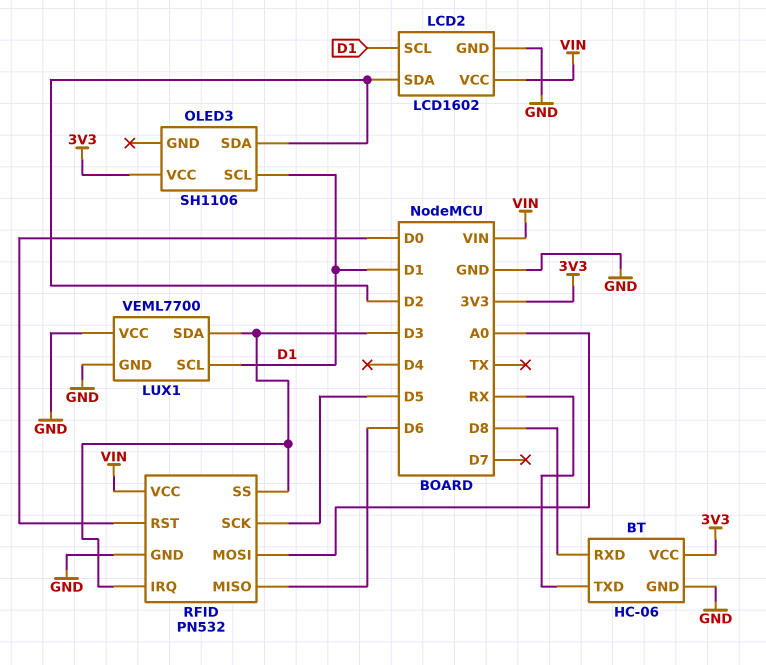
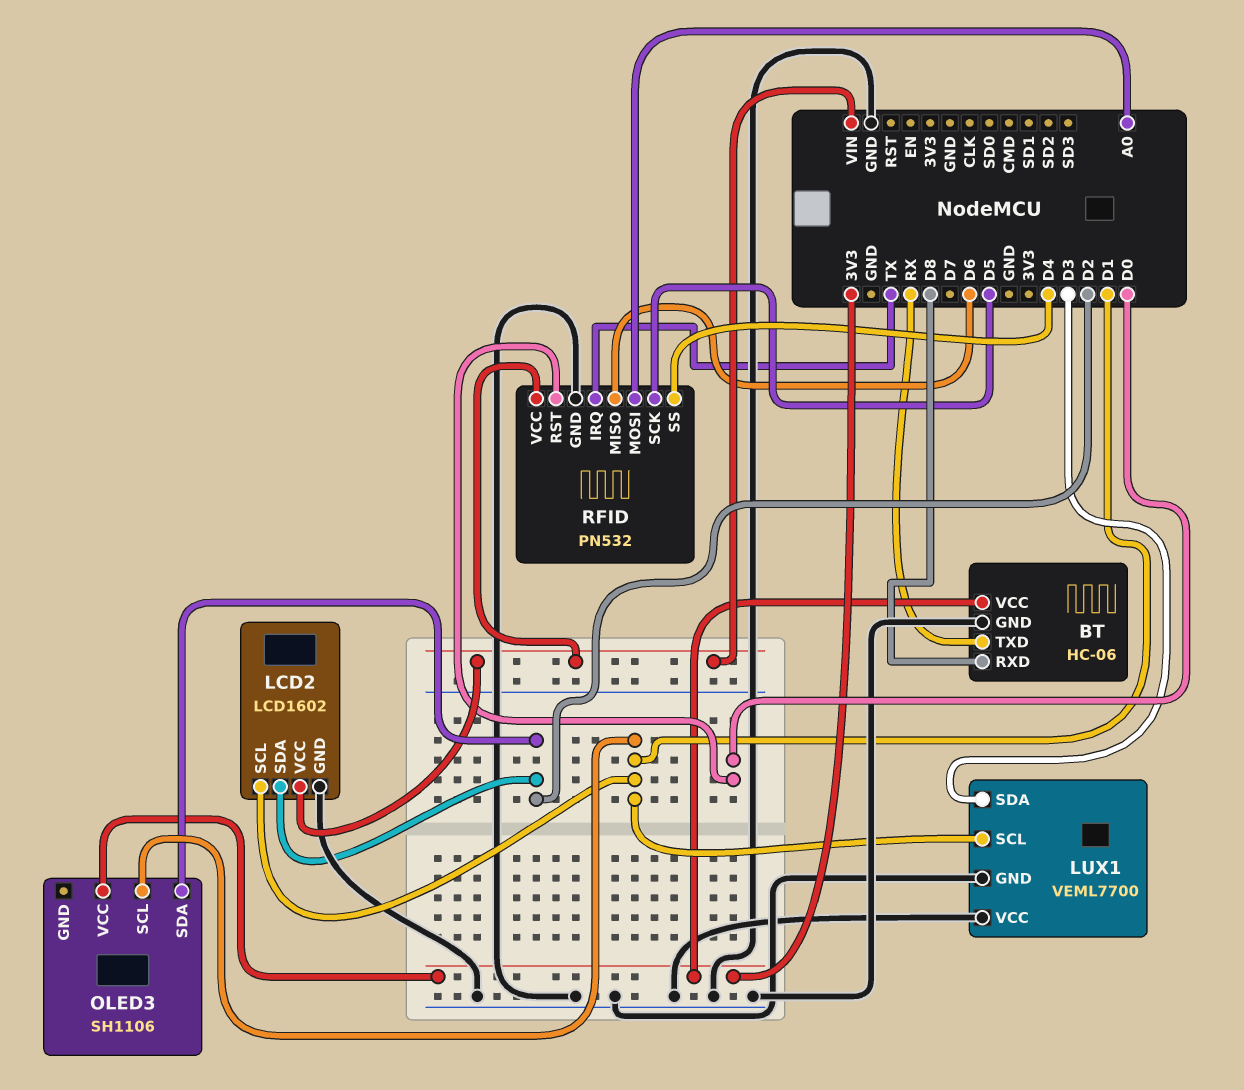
RFID pin IRQ: D3 -> TX
RFID pin SS: D3 -> D4

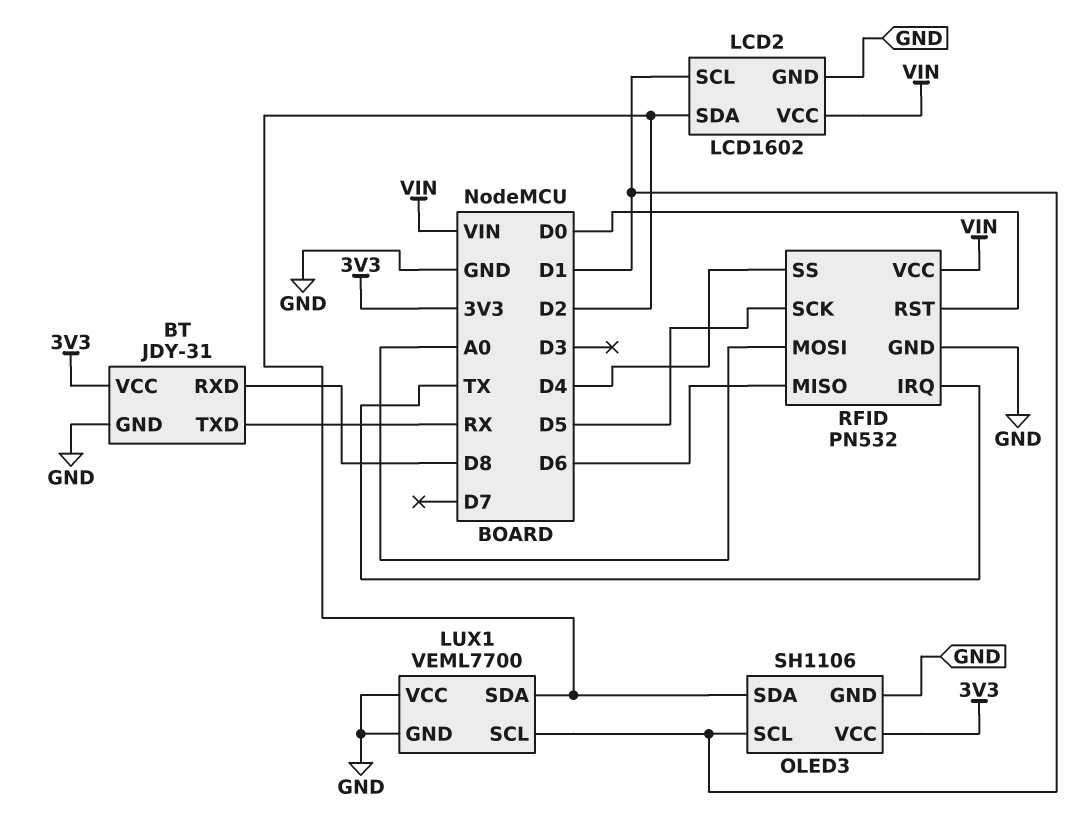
BT: HC-06 -> JDY-31
LUX1 pin SDA: D3 -> D2
OLED3 pin GND: none -> GND

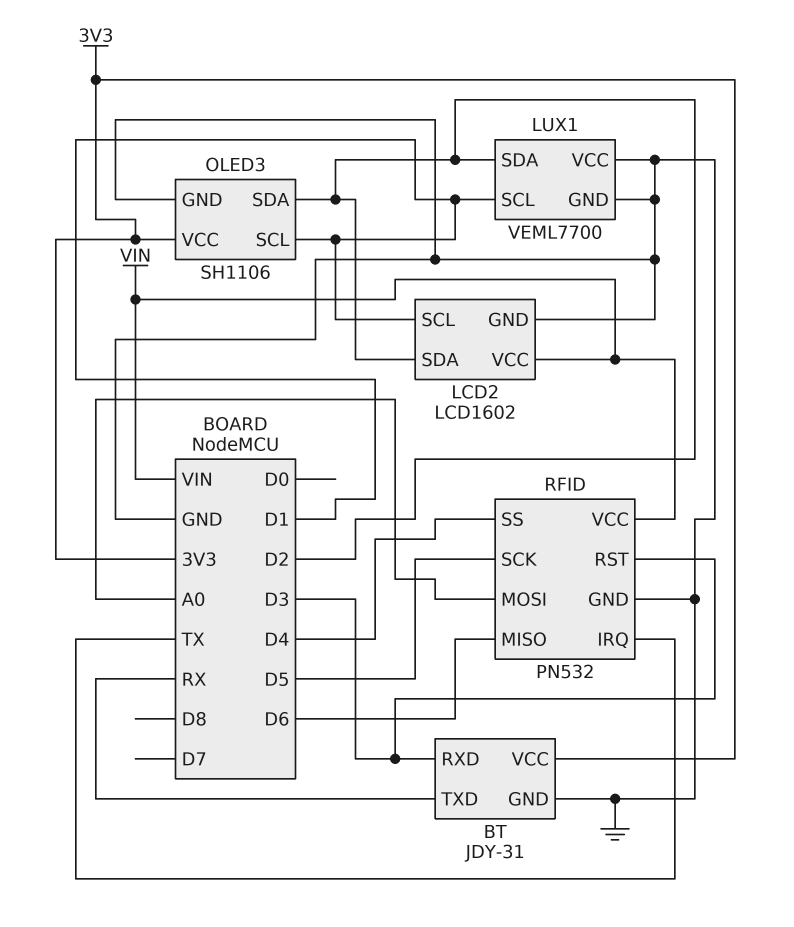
BT pin RXD: D8 -> D3
RFID pin RST: D0 -> D3

